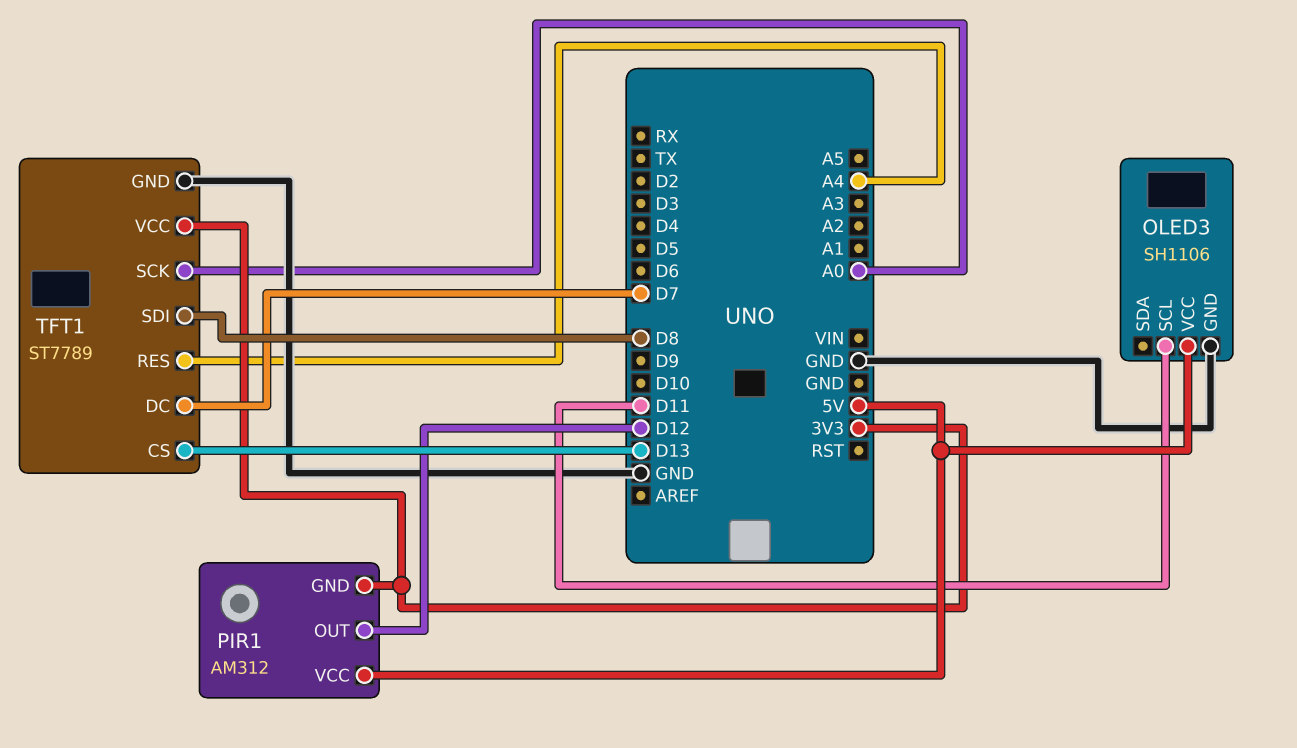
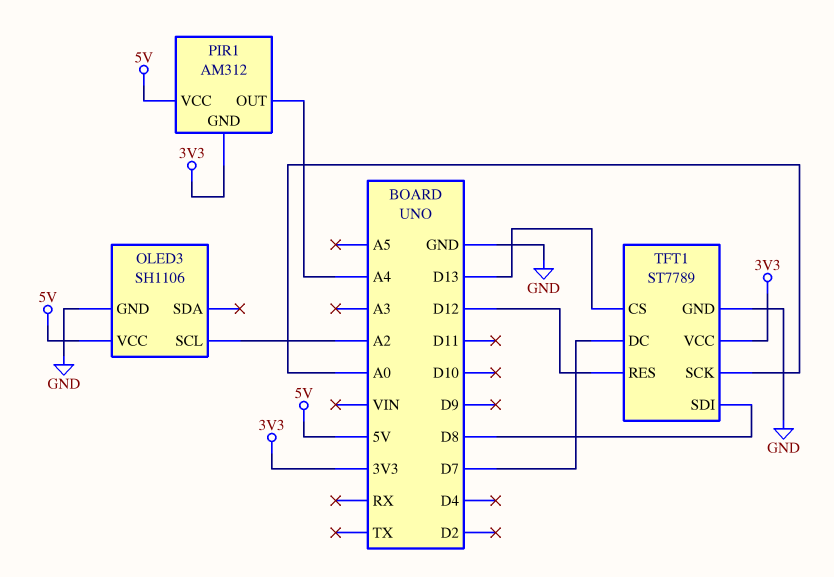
OLED3 pin SCL: D11 -> A2
PIR1 pin OUT: D12 -> A4
TFT1 pin RES: A4 -> D12

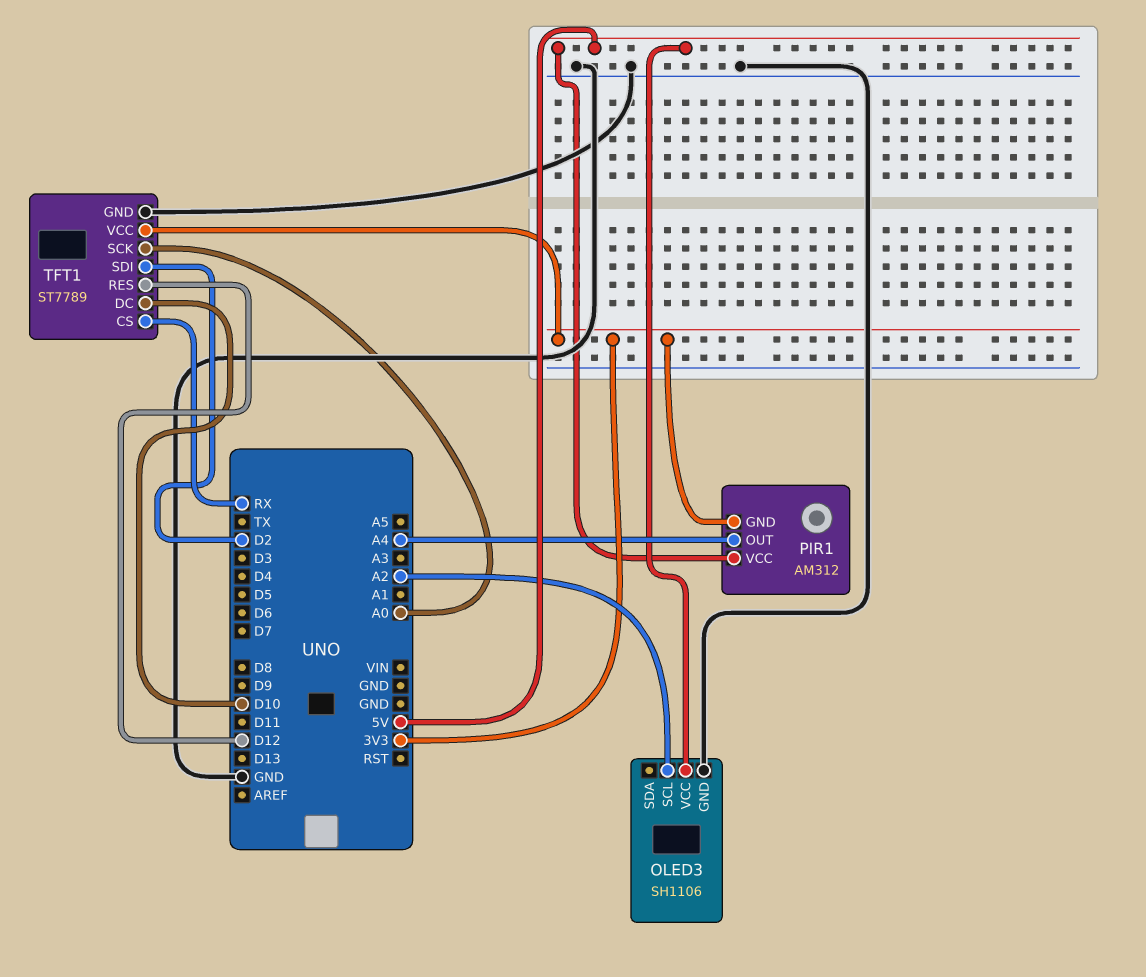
TFT1 pin CS: D13 -> RX
TFT1 pin DC: D7 -> D10
TFT1 pin SDI: D8 -> D2

